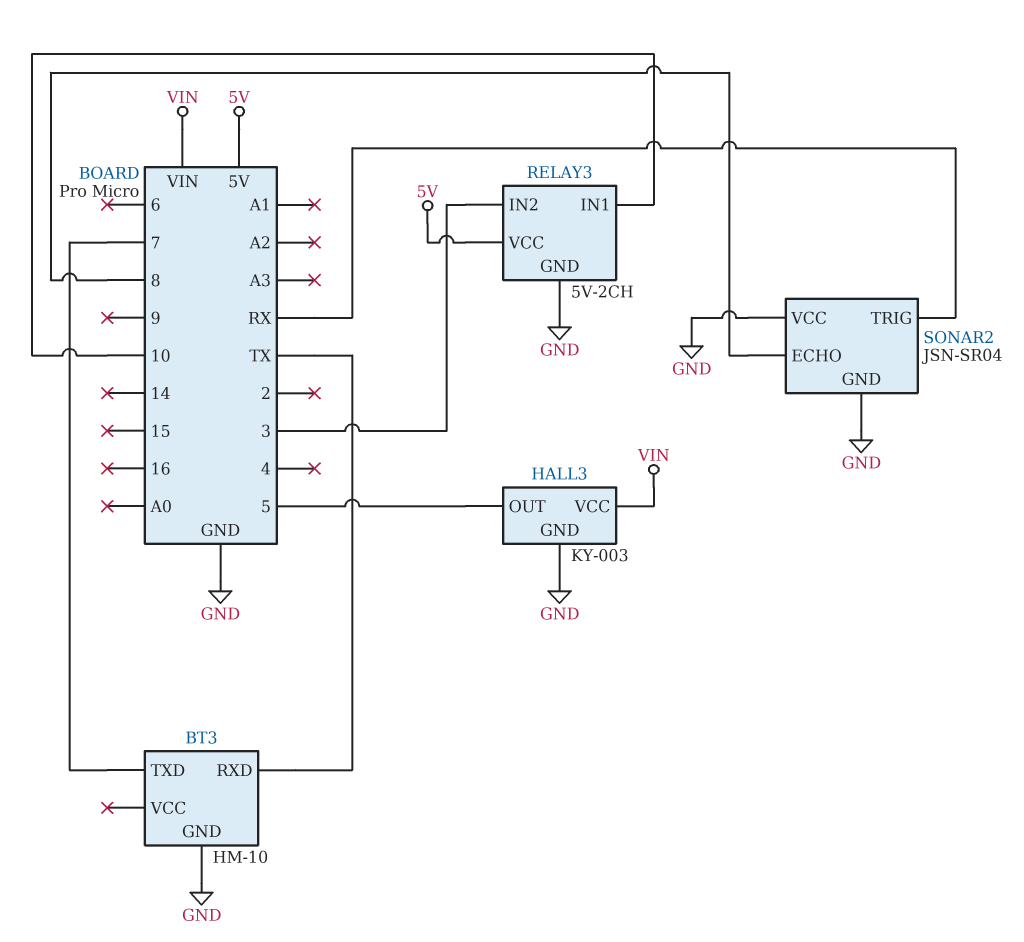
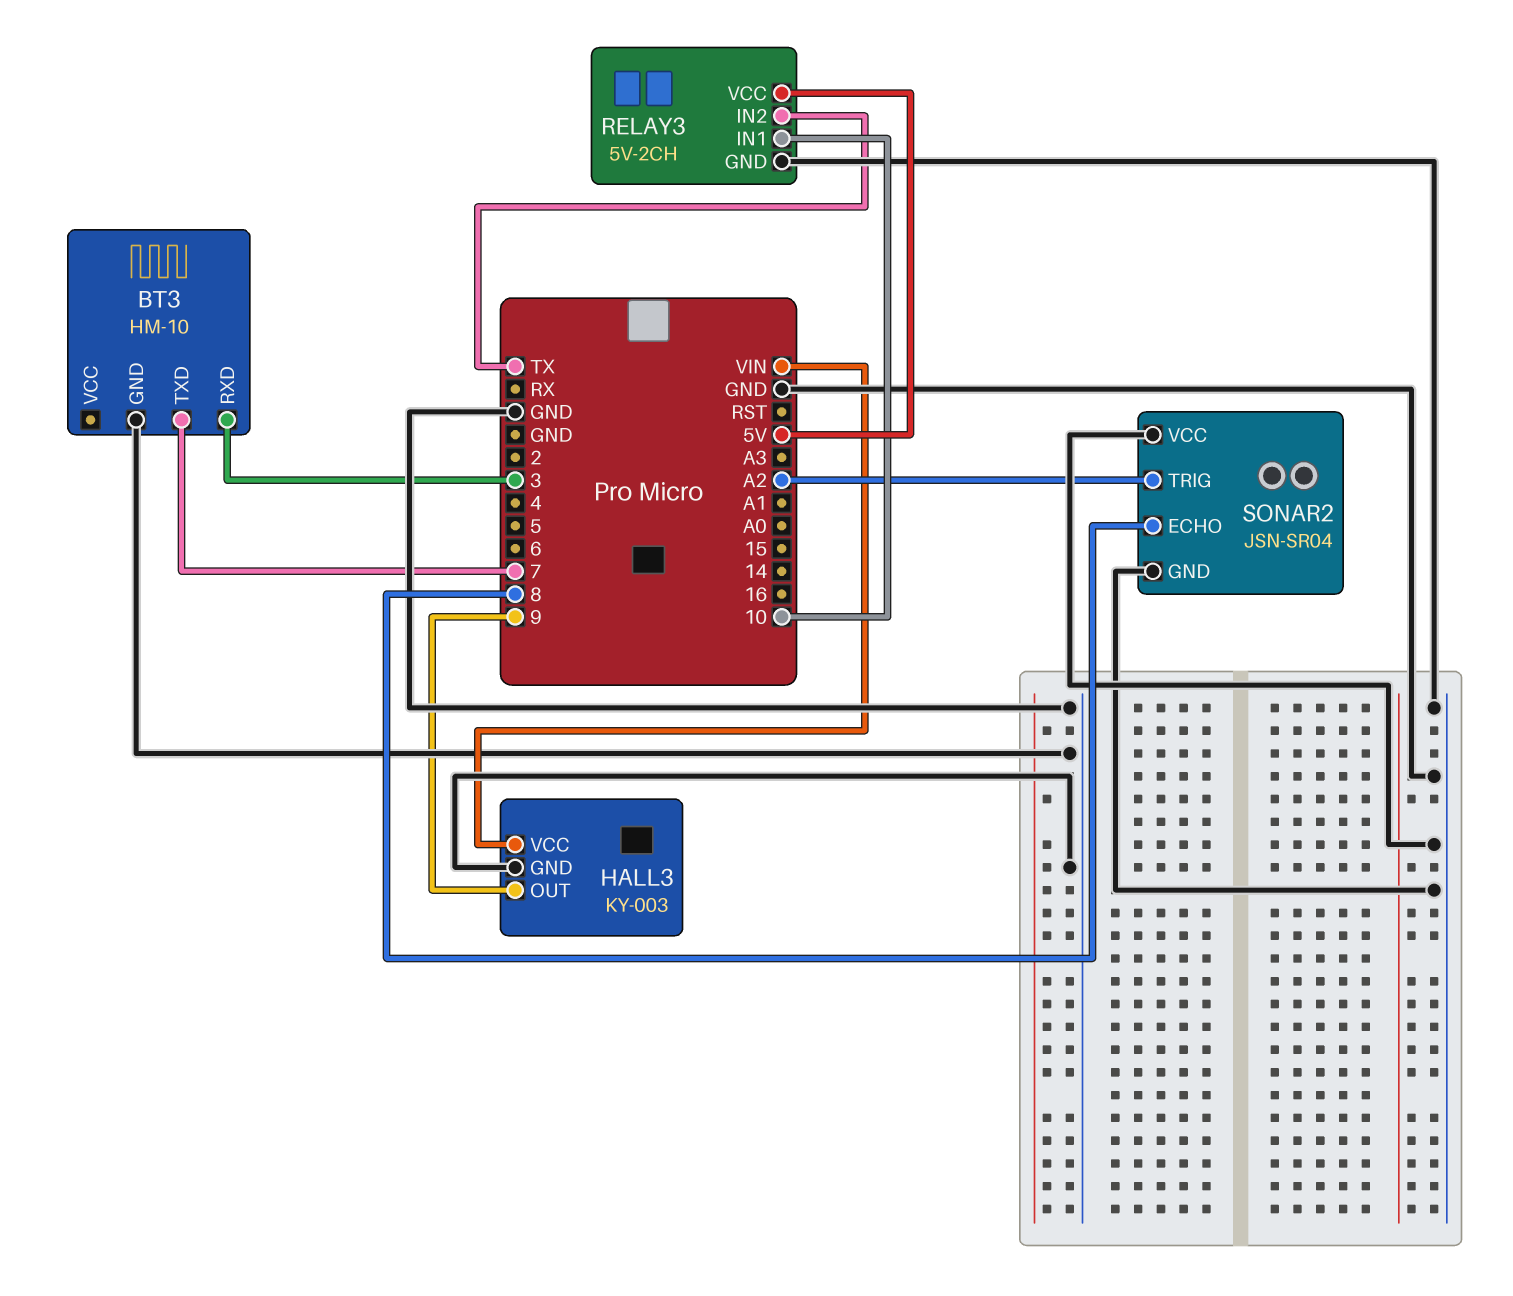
BT3 pin RXD: TX -> 3
HALL3 pin OUT: 5 -> 9
RELAY3 pin IN2: 3 -> TX
SONAR2 pin TRIG: RX -> A2

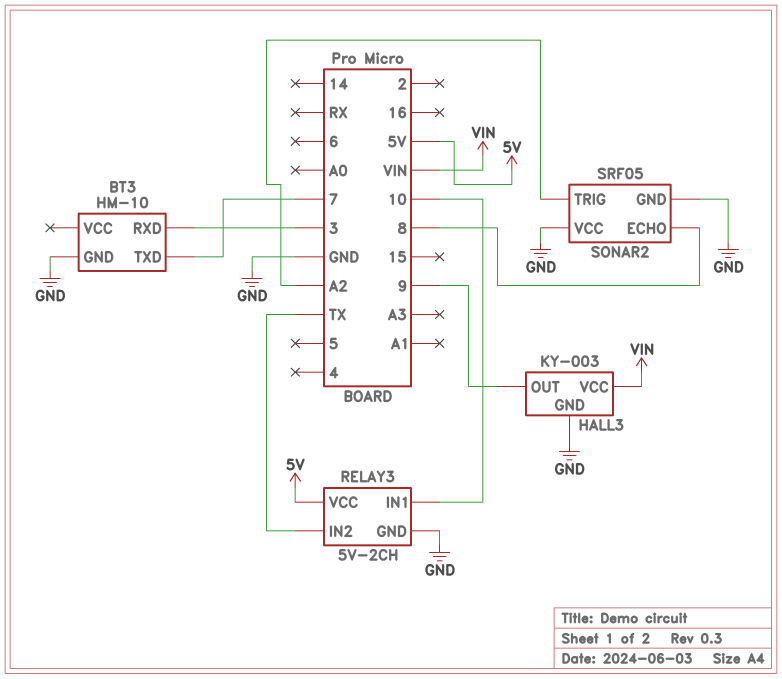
SONAR2: JSN-SR04 -> SRF05

